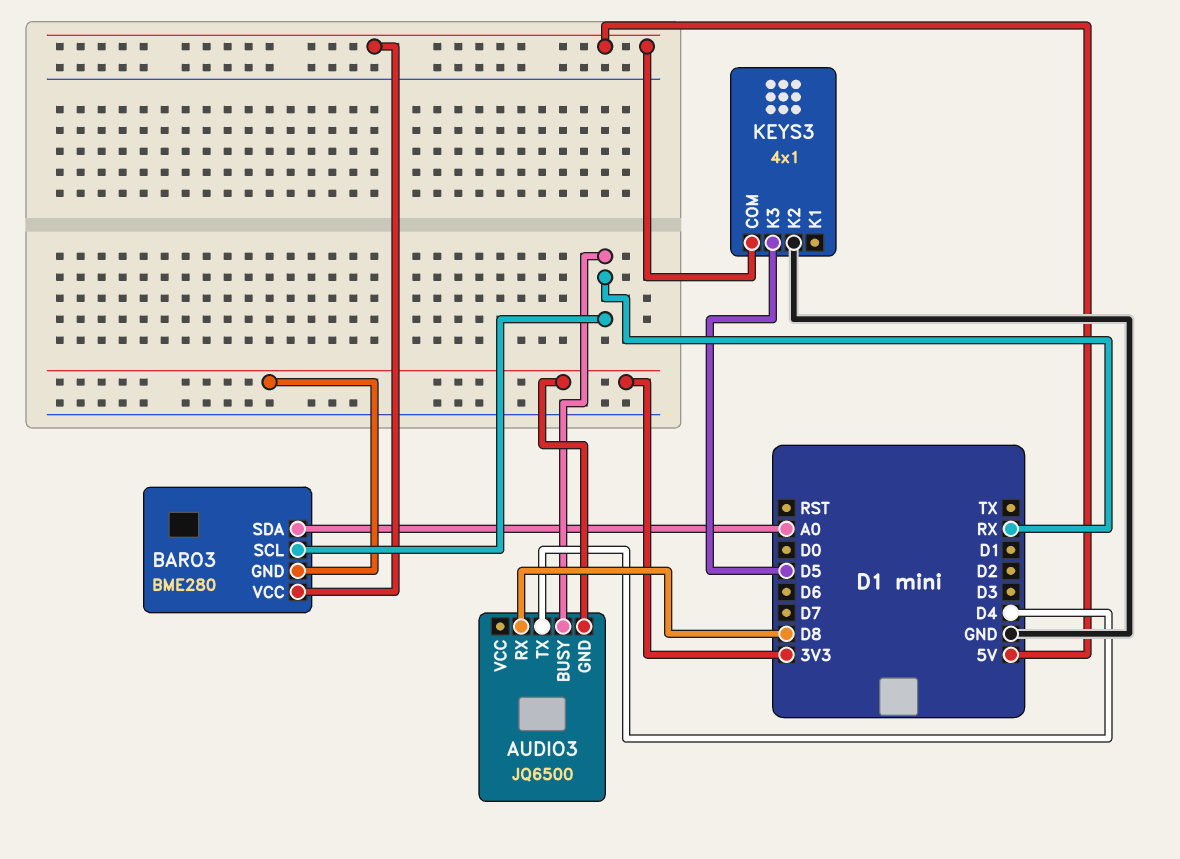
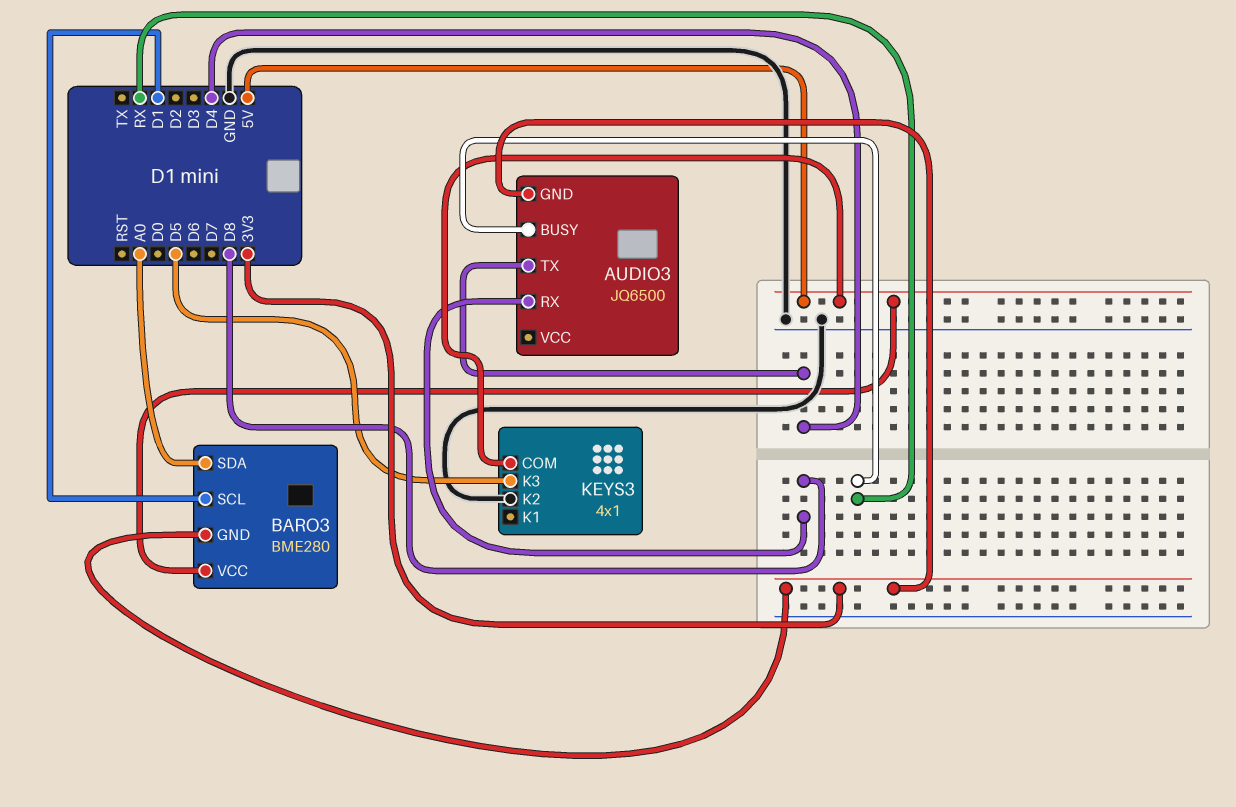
BARO3 pin SCL: RX -> D1

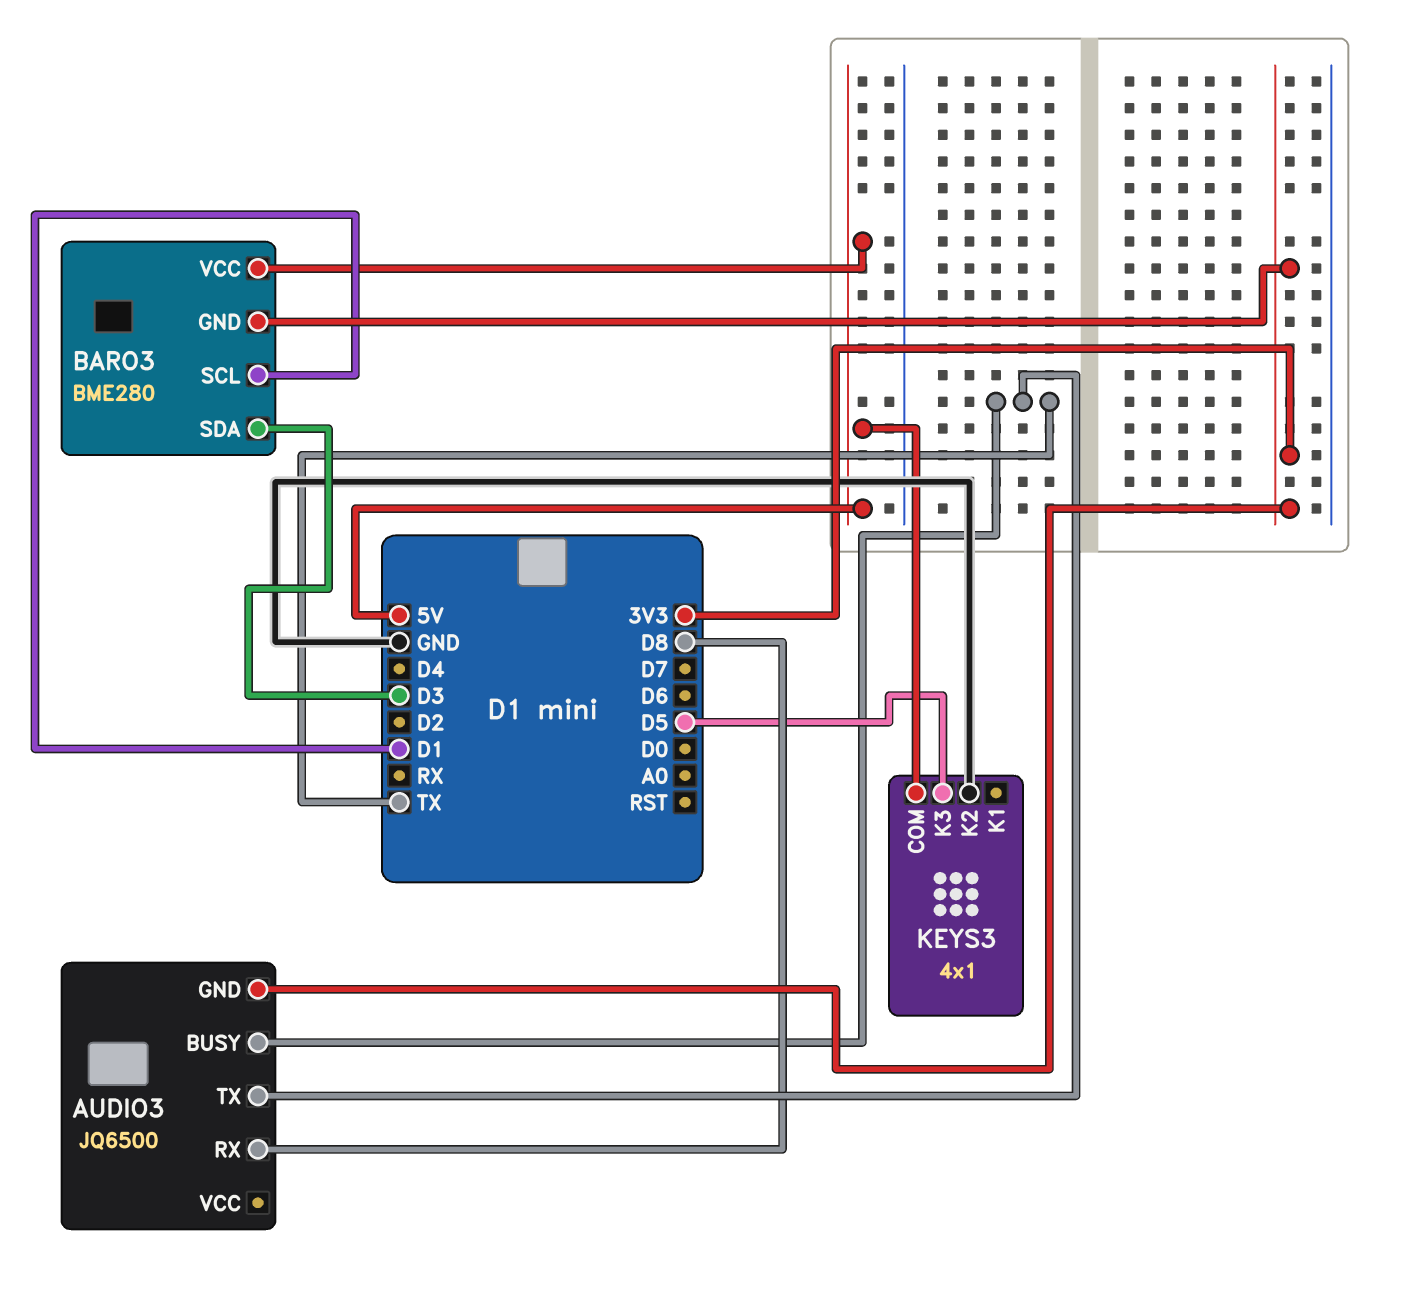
AUDIO3 pin BUSY: RX -> TX
AUDIO3 pin TX: D4 -> TX
BARO3 pin SDA: A0 -> D3

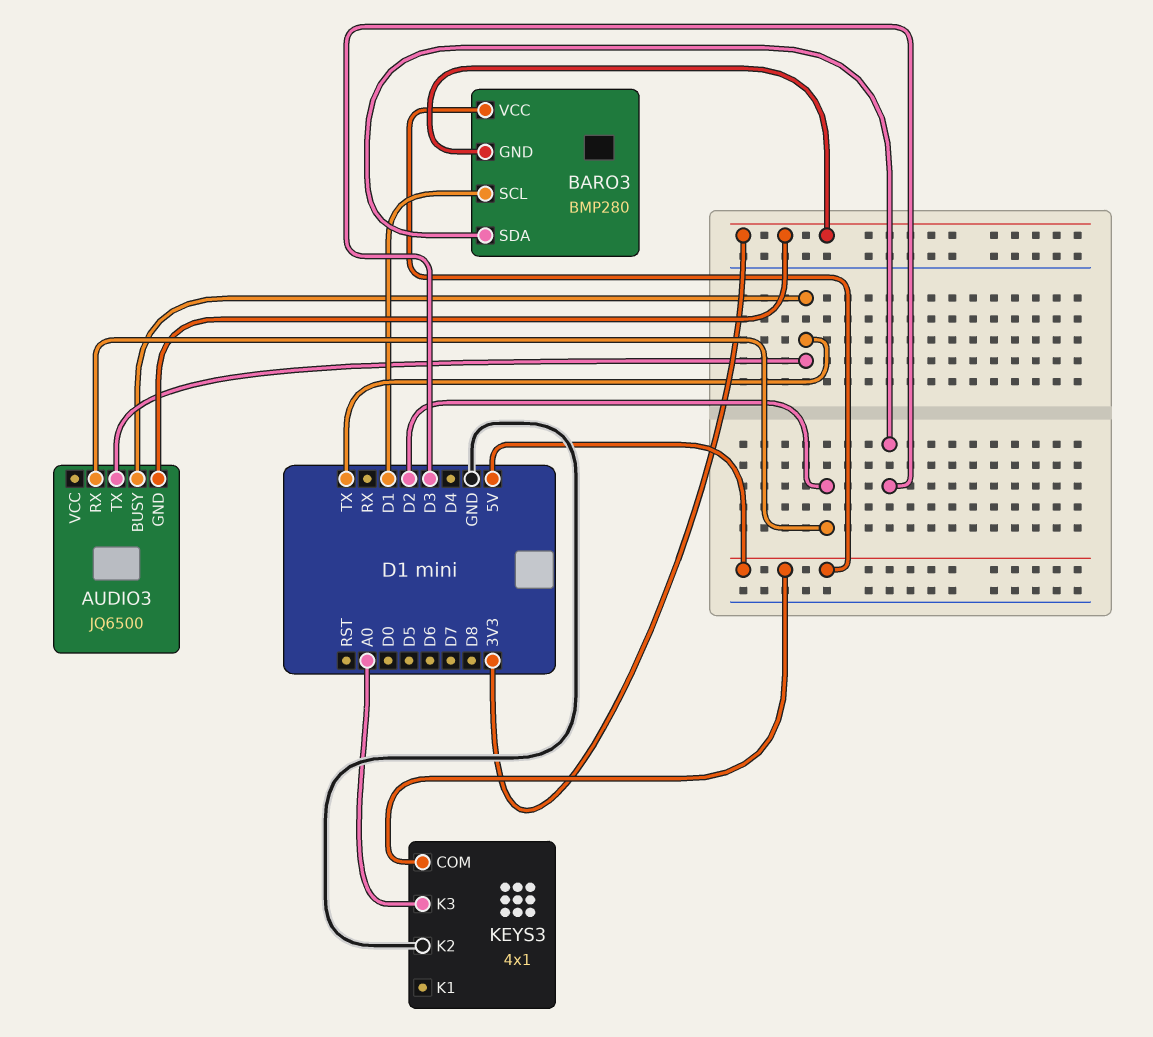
AUDIO3 pin RX: D8 -> D2
BARO3: BME280 -> BMP280
KEYS3 pin K3: D5 -> A0

